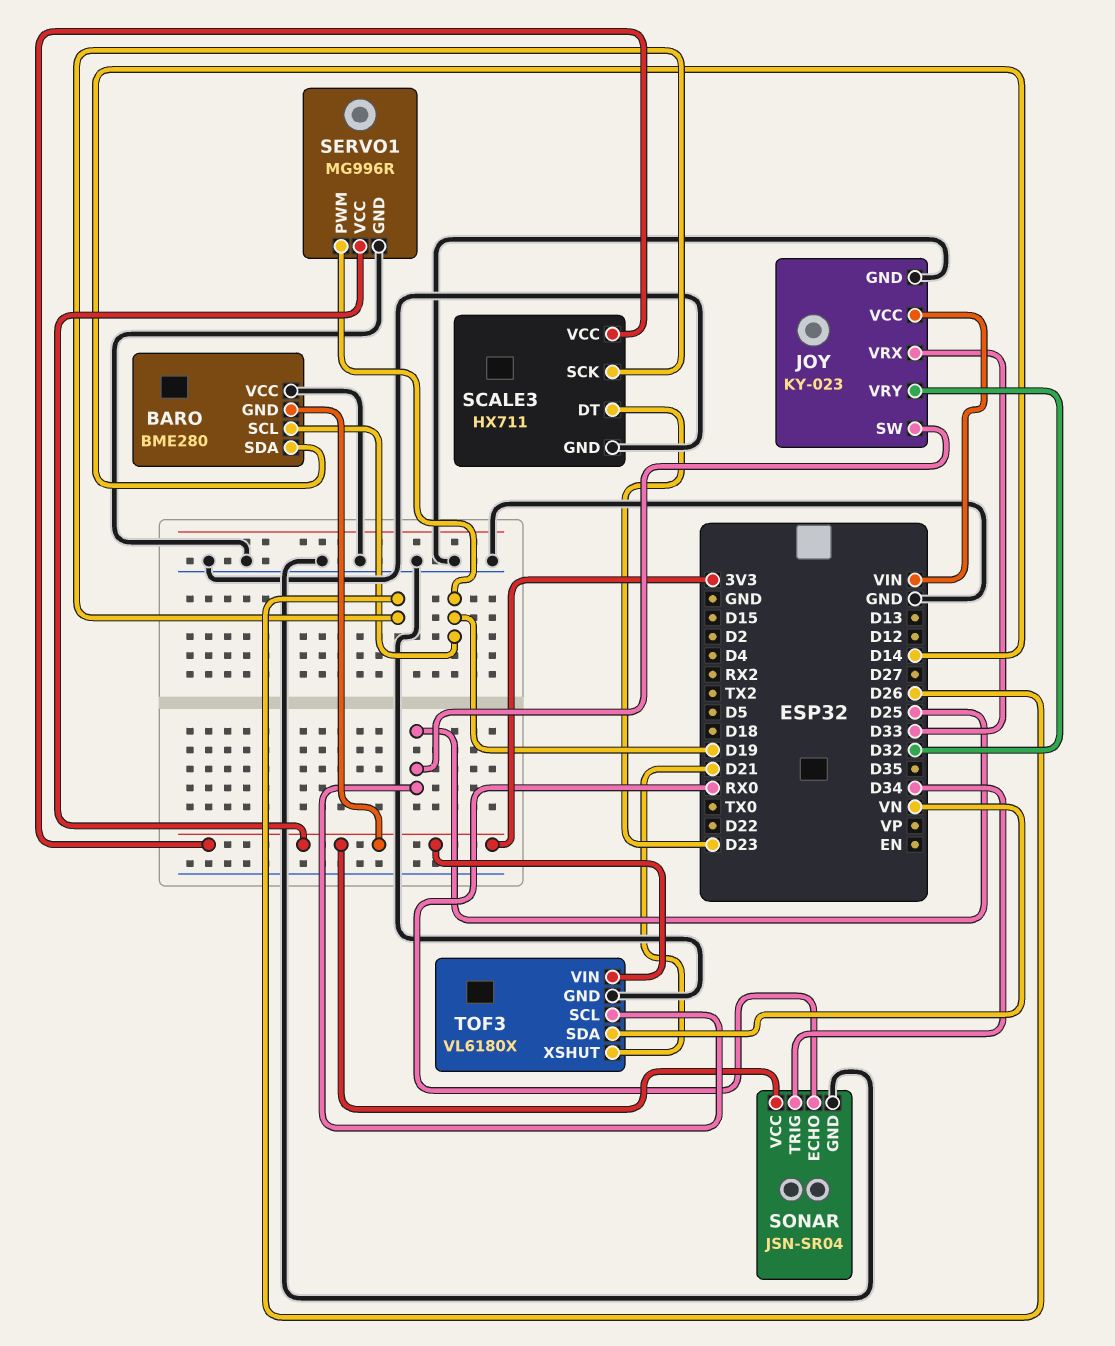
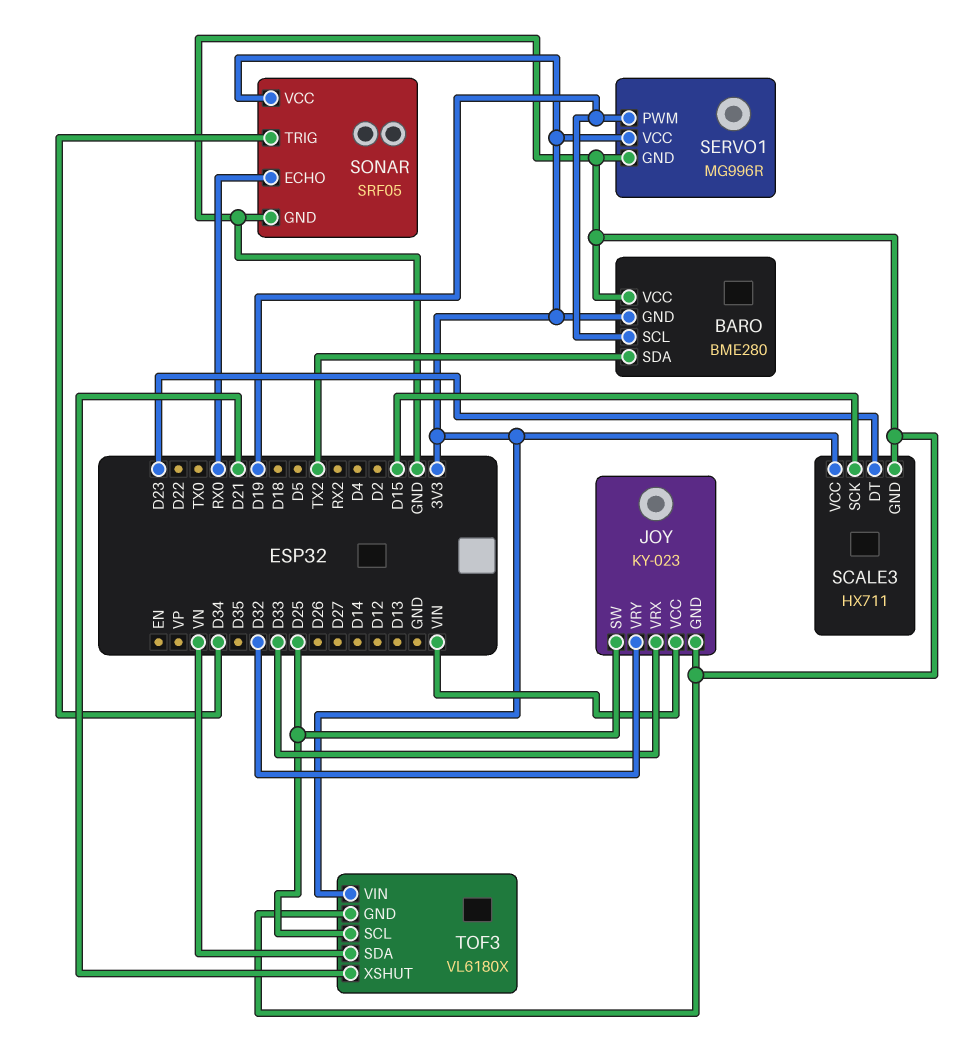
BARO pin SDA: D14 -> TX2
SCALE3 pin SCK: D26 -> D15
SONAR: JSN-SR04 -> SRF05

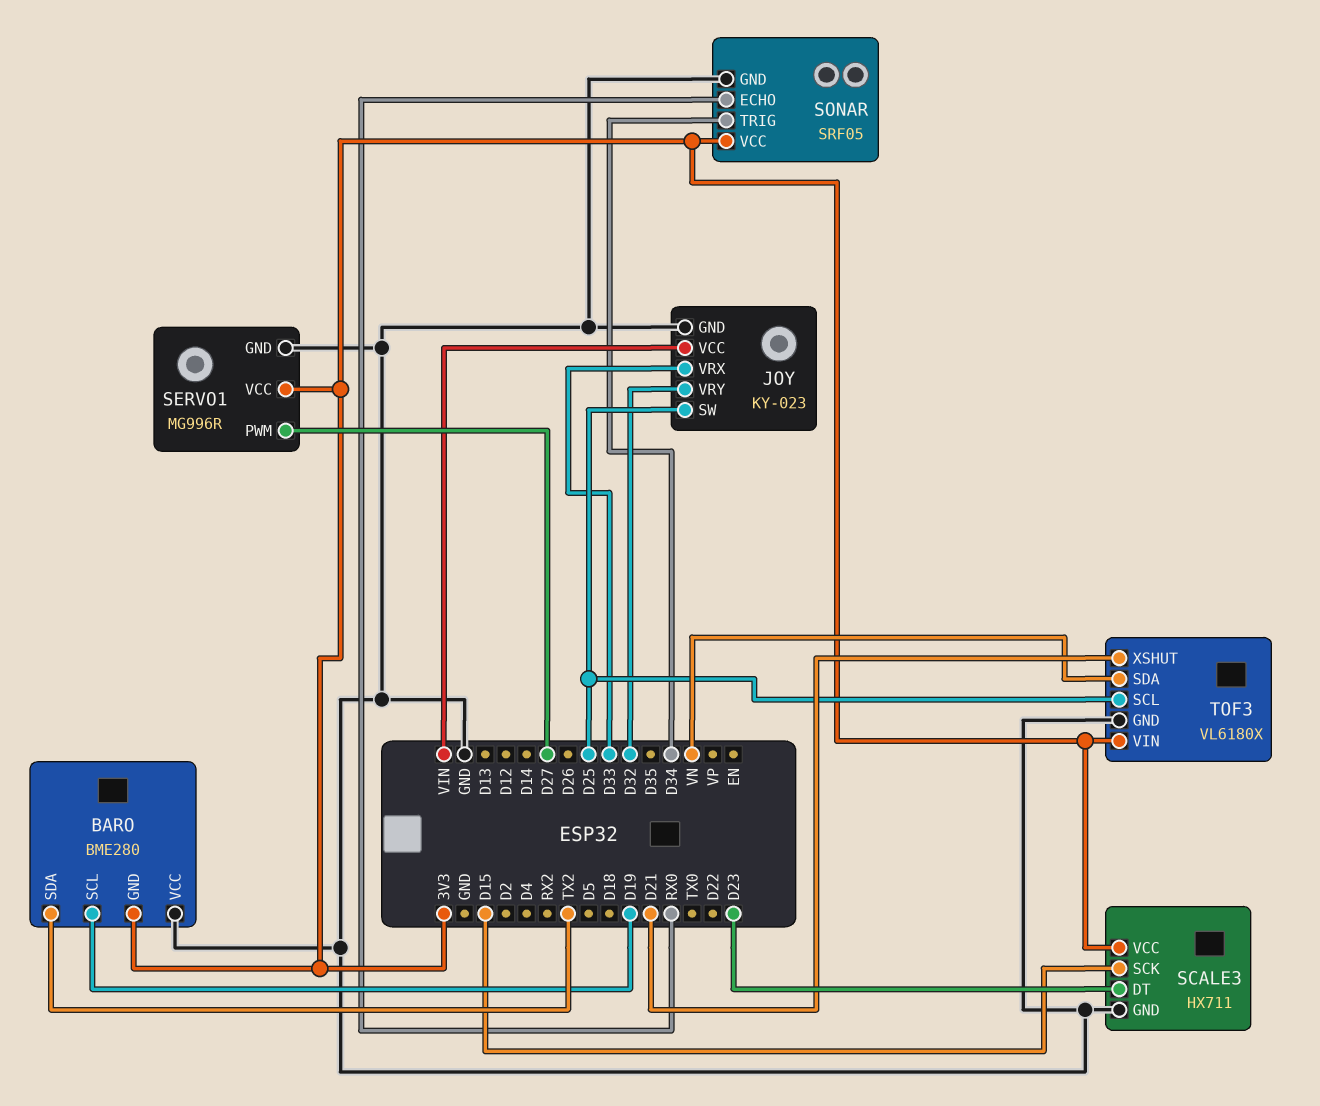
SERVO1 pin PWM: D19 -> D27

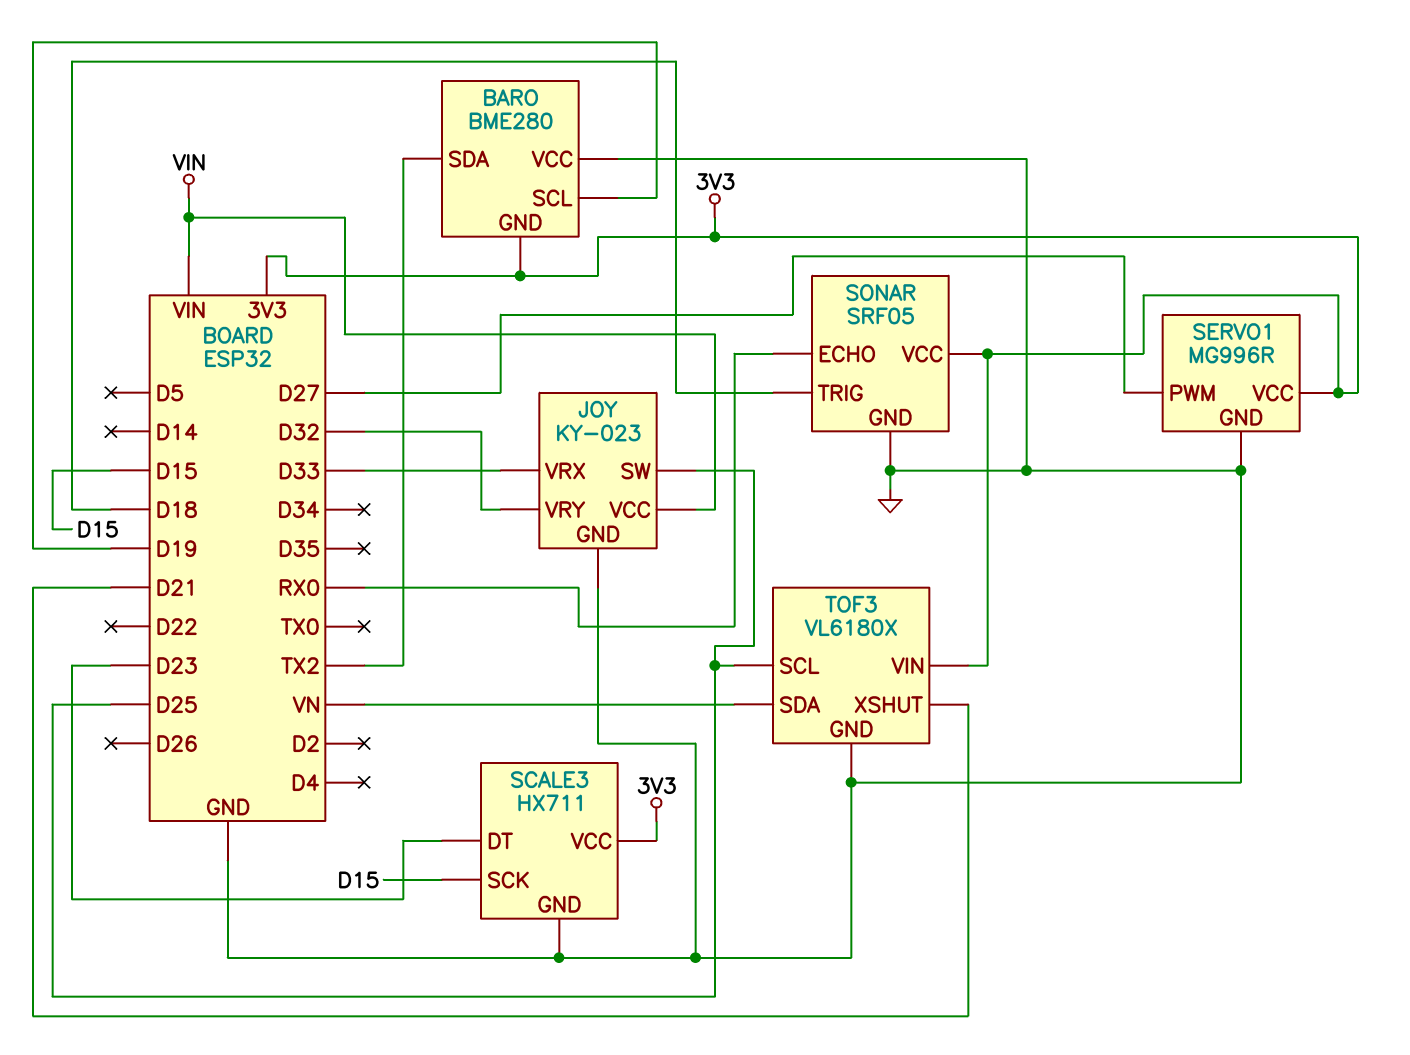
SONAR pin TRIG: D34 -> D18

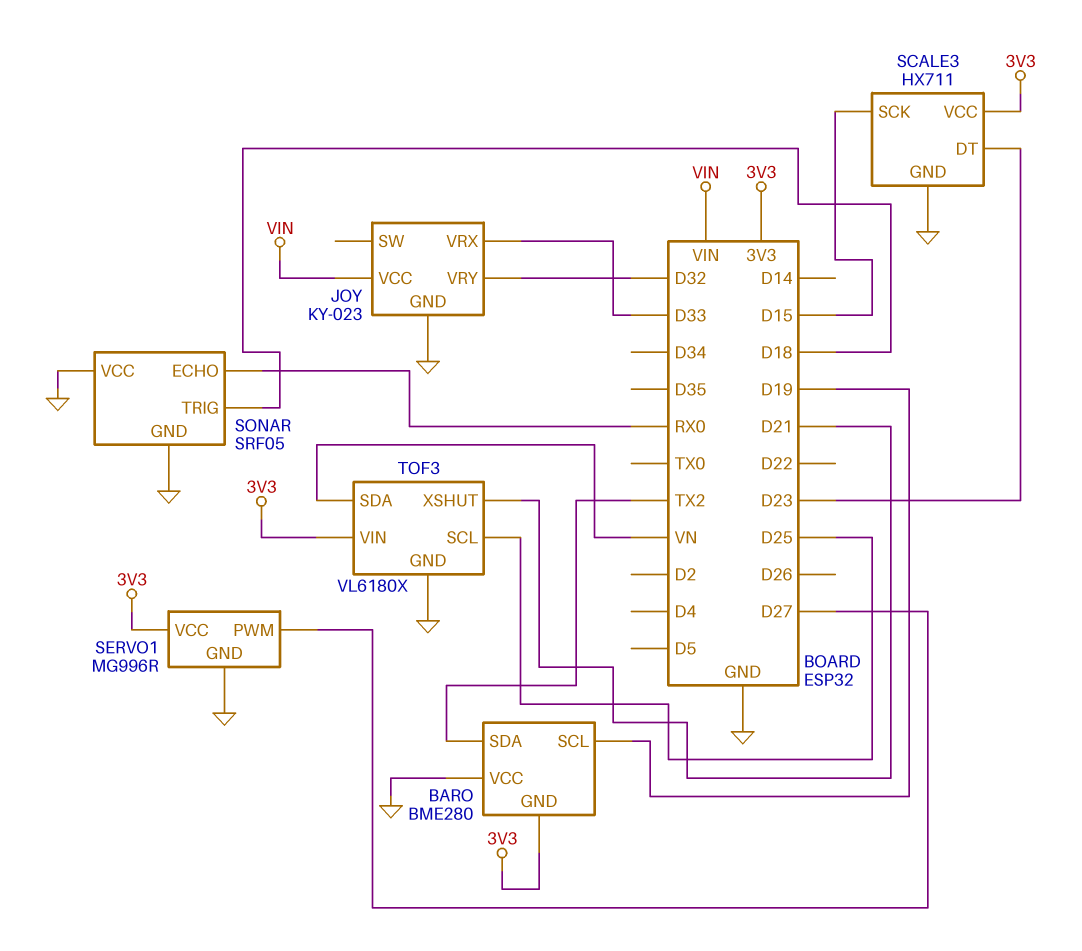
JOY pin SW: D25 -> none
SONAR pin VCC: 3V3 -> GND

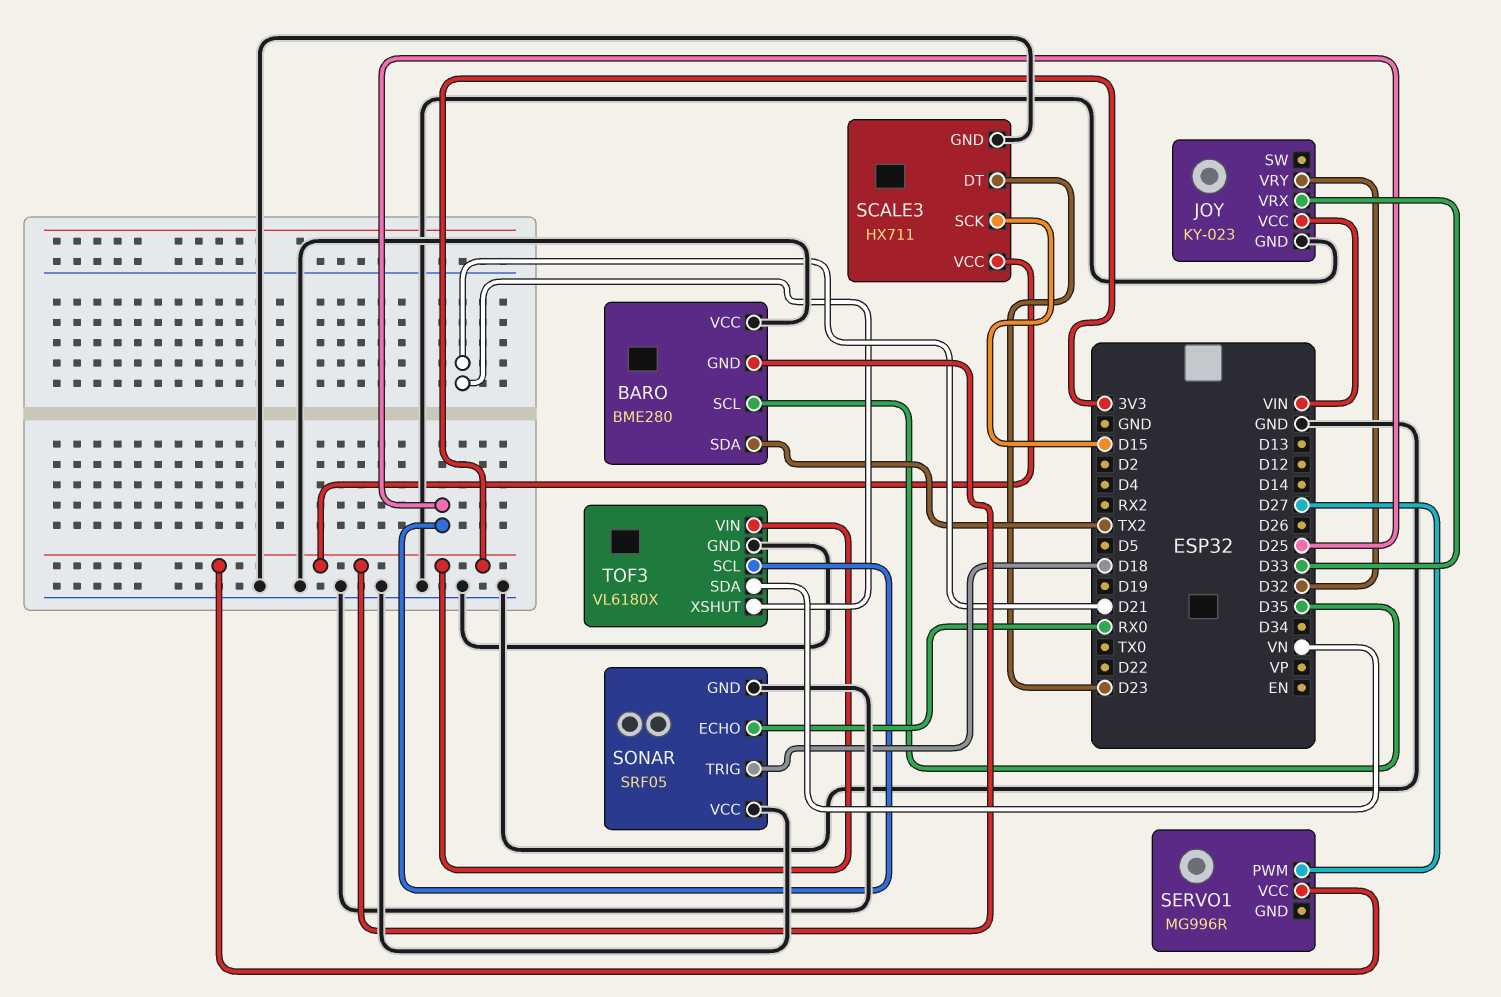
BARO pin SCL: D19 -> D35
SERVO1 pin GND: GND -> none

